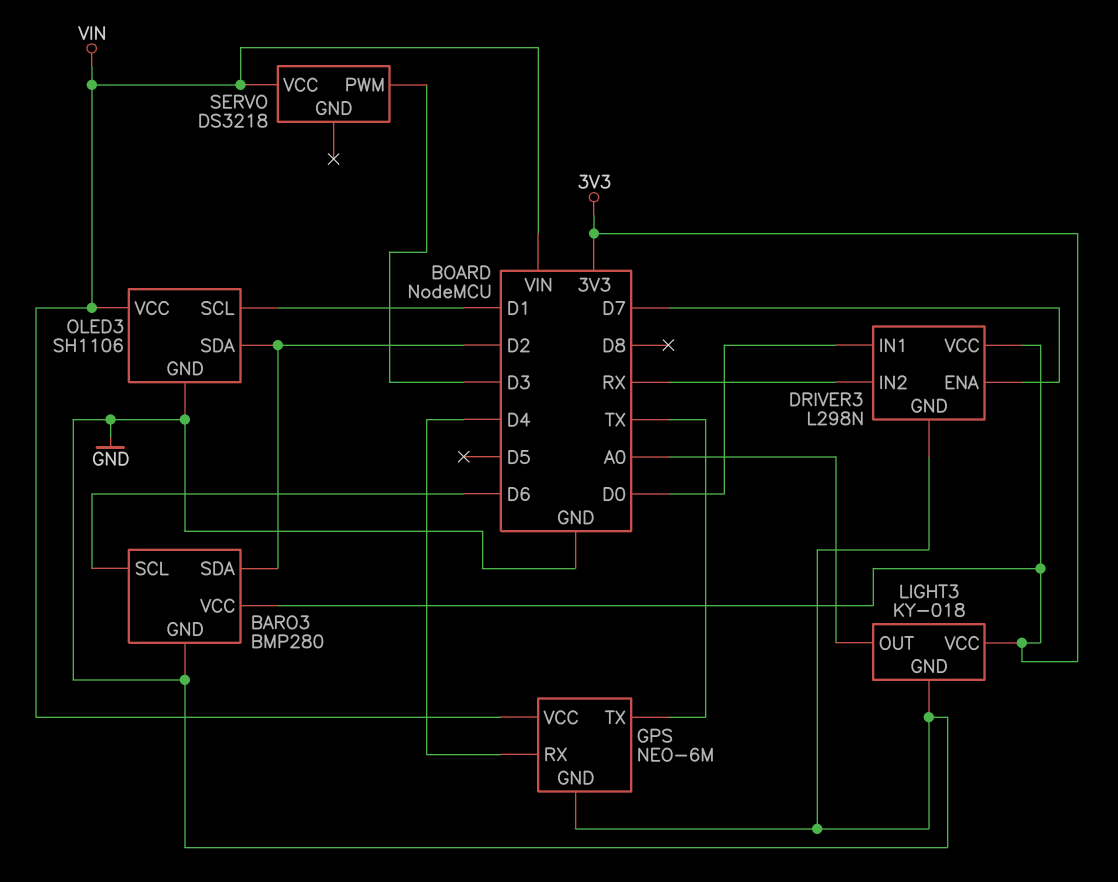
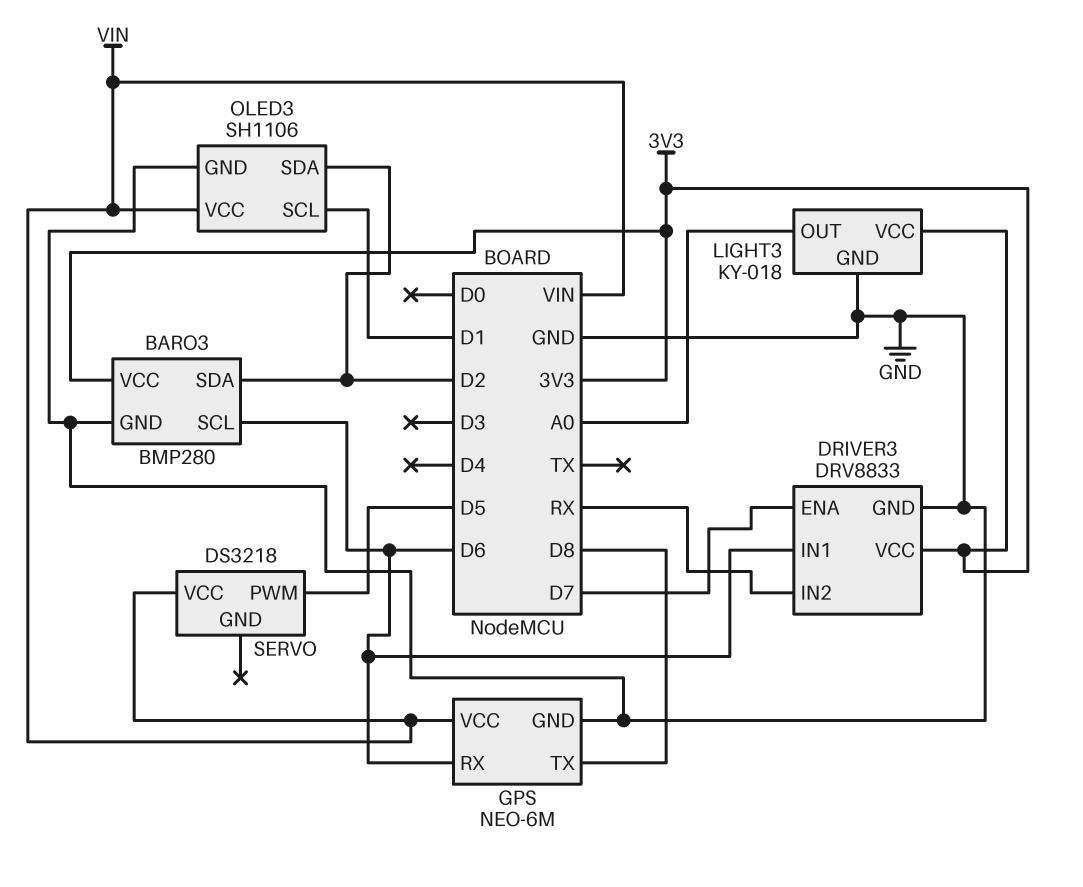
DRIVER3: L298N -> DRV8833
DRIVER3 pin IN1: D0 -> D6
GPS pin RX: D4 -> D6
GPS pin TX: TX -> D8
SERVO pin PWM: D3 -> D5

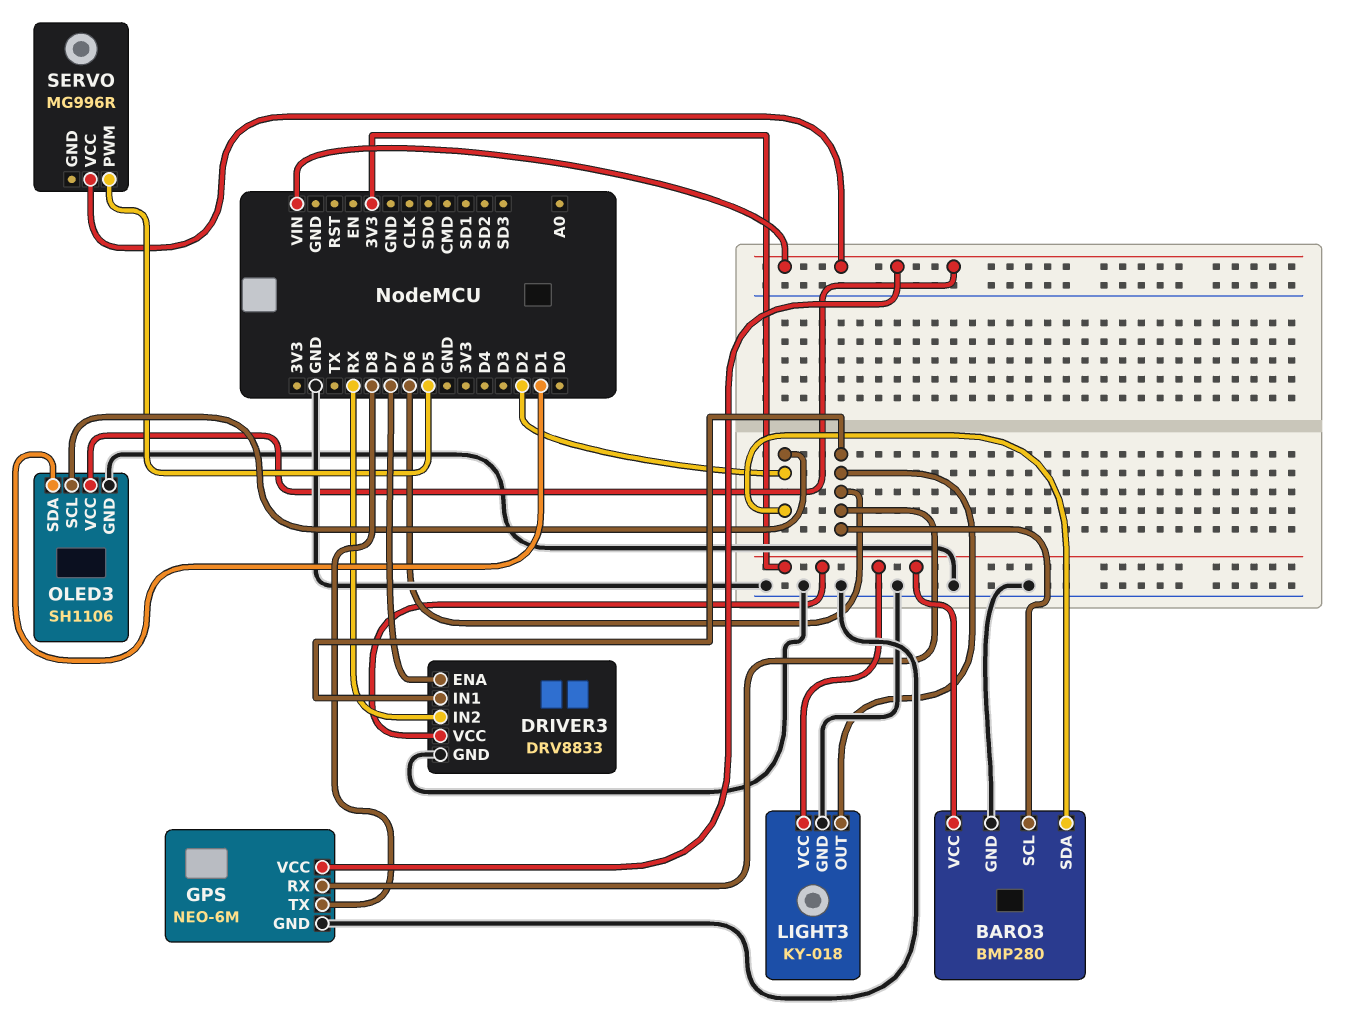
LIGHT3 pin OUT: A0 -> D6
OLED3 pin SCL: D1 -> D2
OLED3 pin SDA: D2 -> D1
SERVO: DS3218 -> MG996R

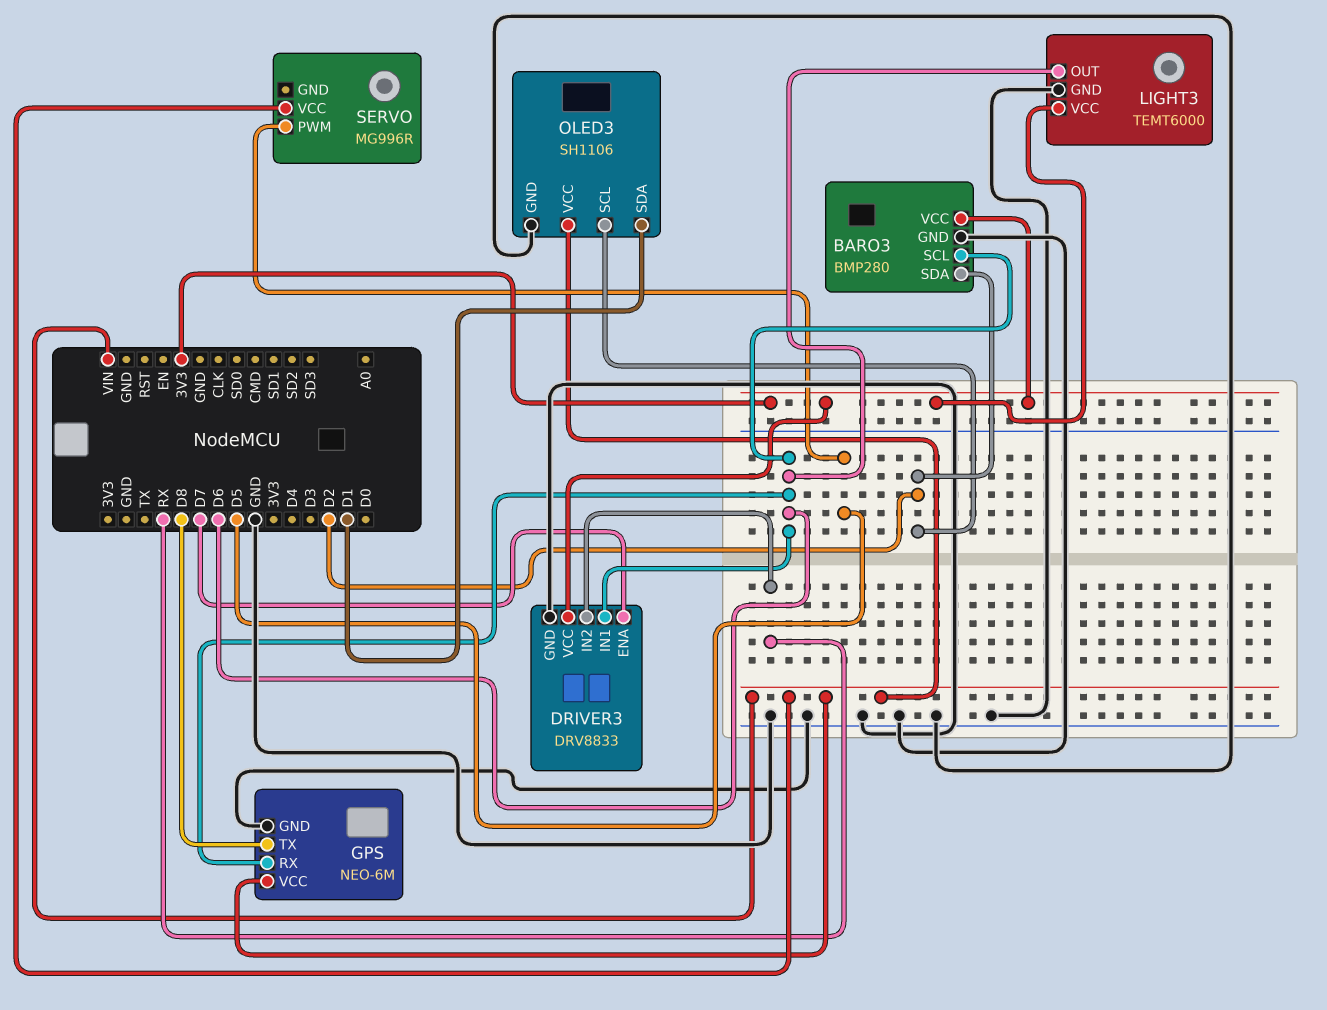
LIGHT3: KY-018 -> TEMT6000

